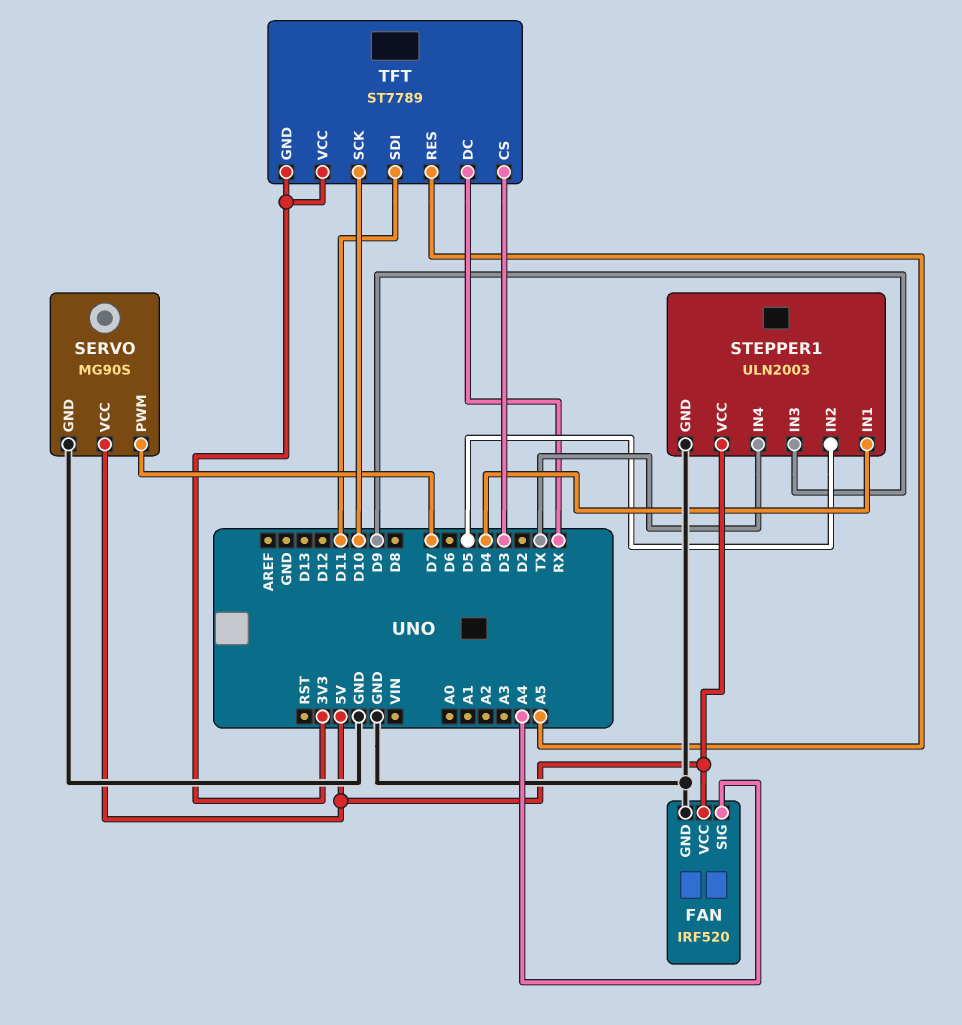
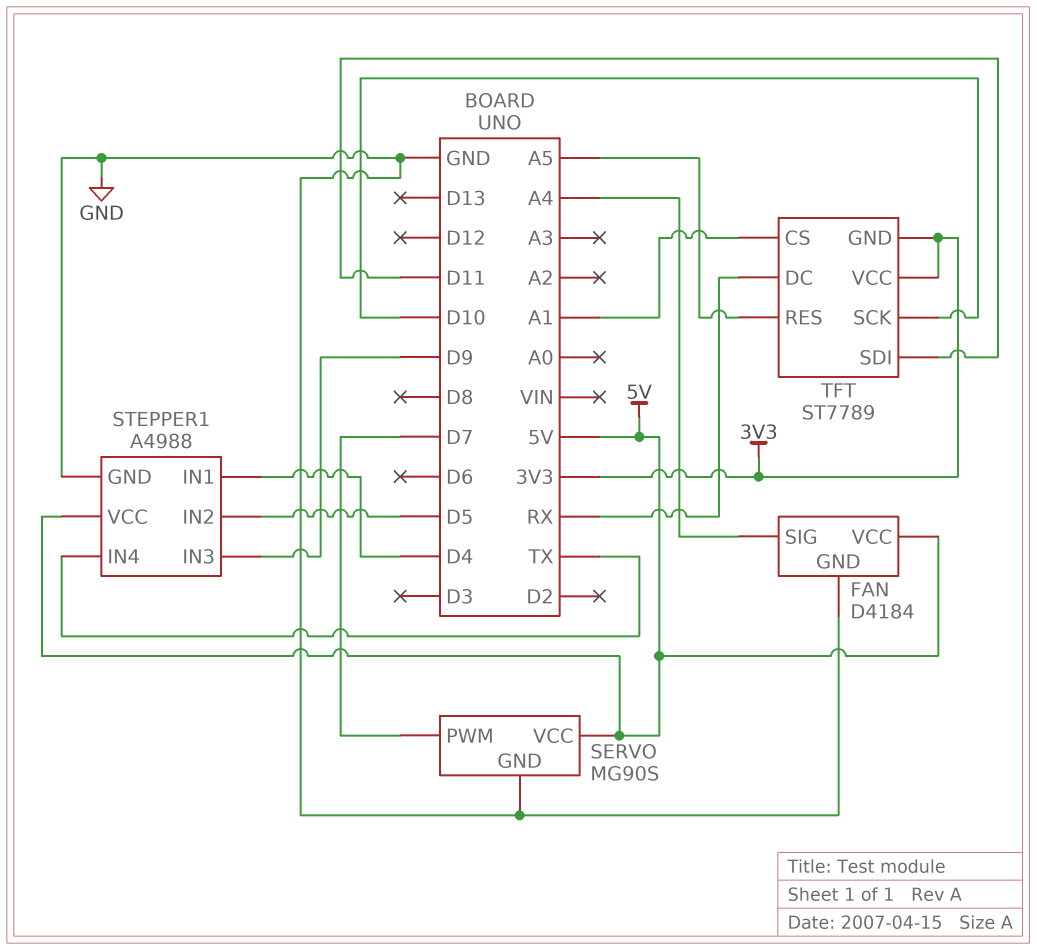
FAN: IRF520 -> D4184
STEPPER1: ULN2003 -> A4988
TFT pin CS: D3 -> A1

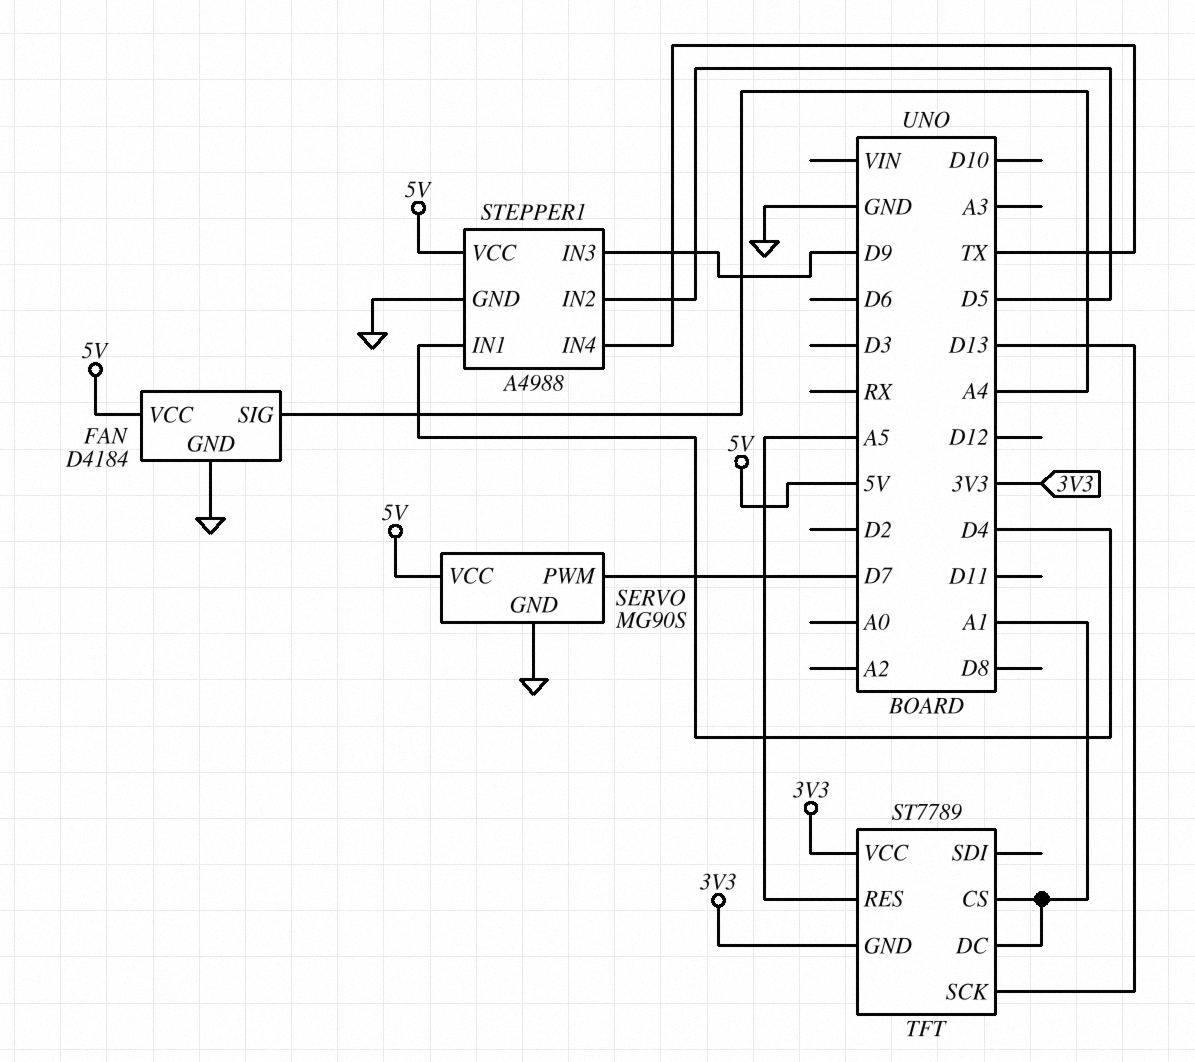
TFT pin DC: RX -> A1
TFT pin SCK: D10 -> D13
TFT pin SDI: D11 -> none

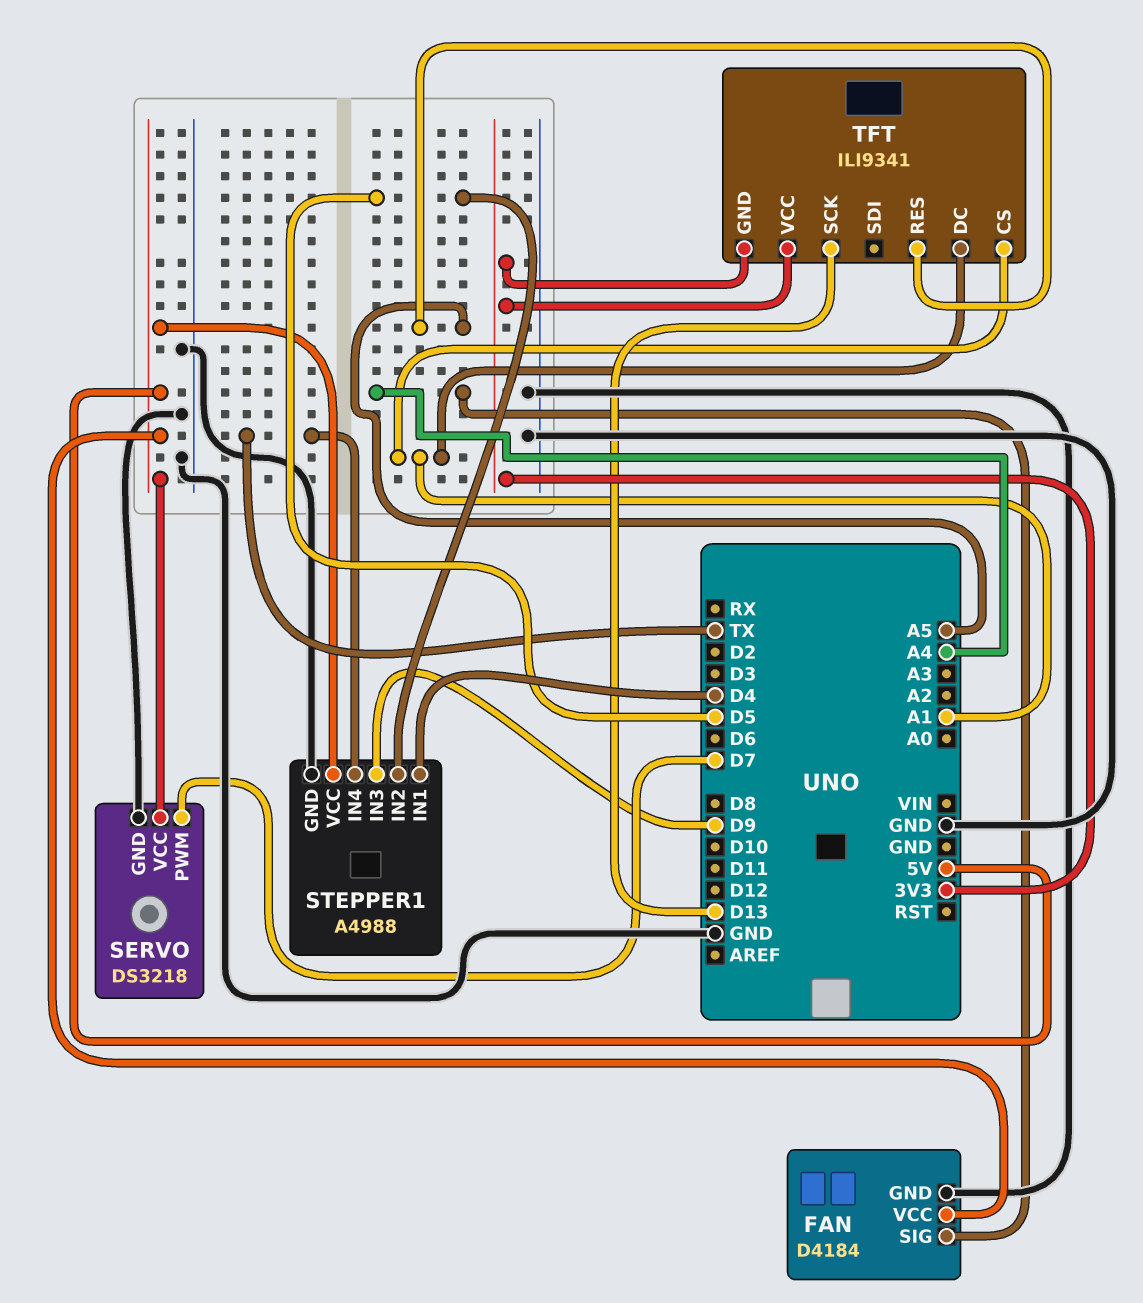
SERVO: MG90S -> DS3218
TFT: ST7789 -> ILI9341

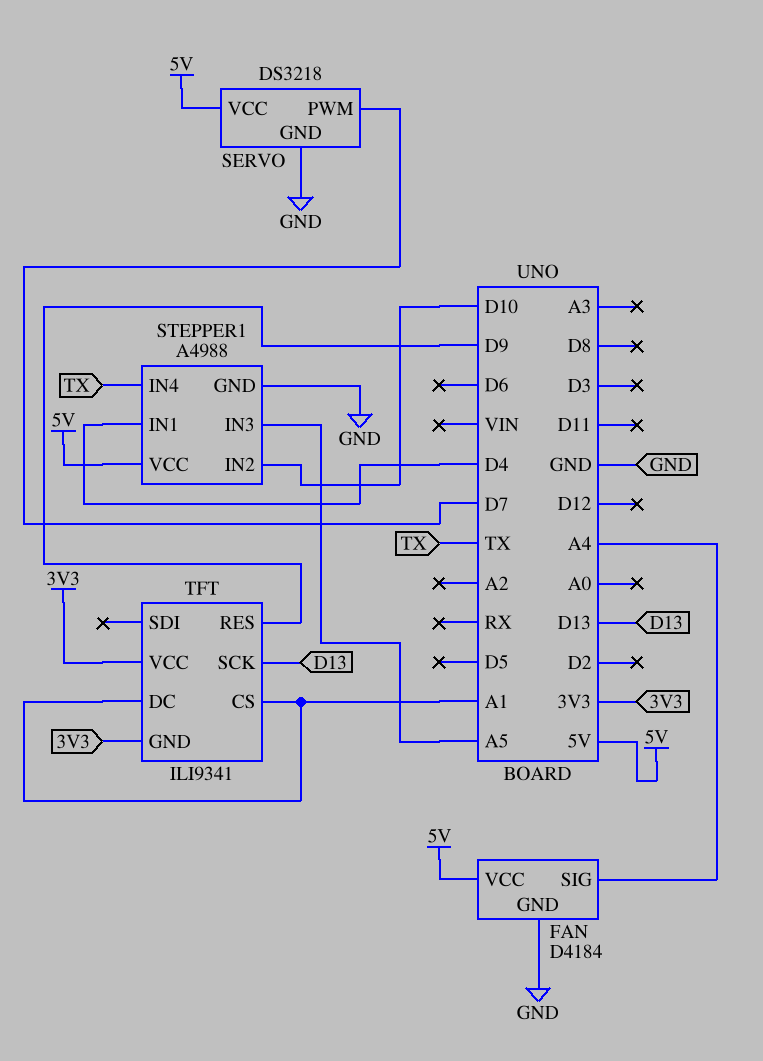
STEPPER1 pin IN2: D5 -> D10
STEPPER1 pin IN3: D9 -> A5
TFT pin RES: A5 -> D9

